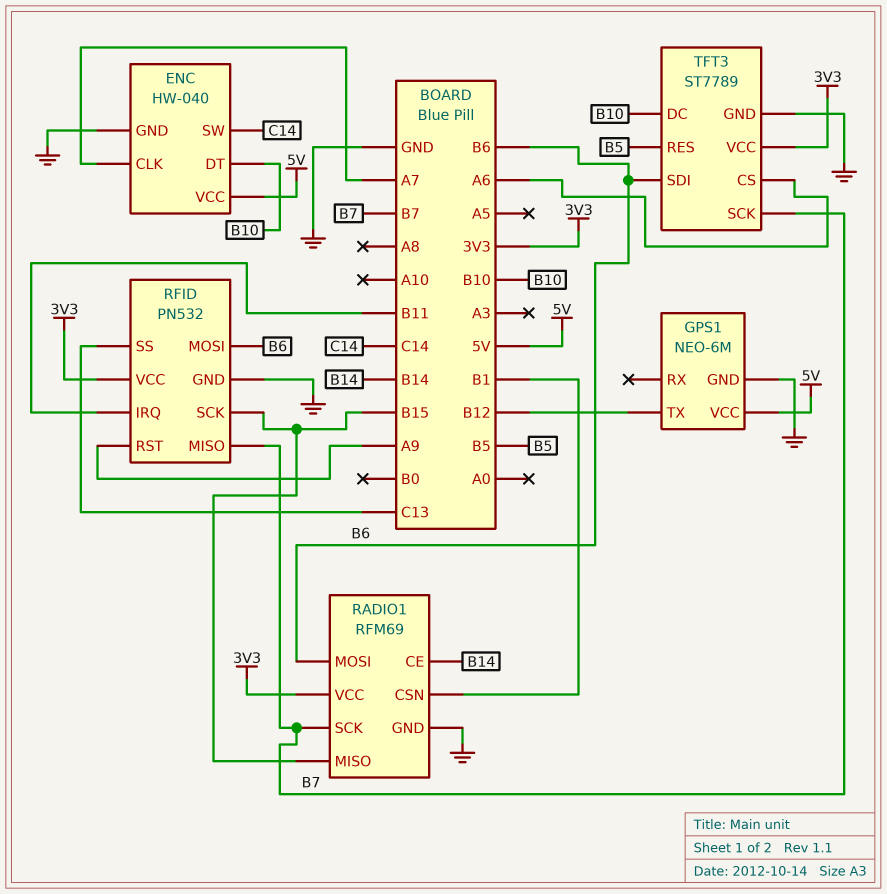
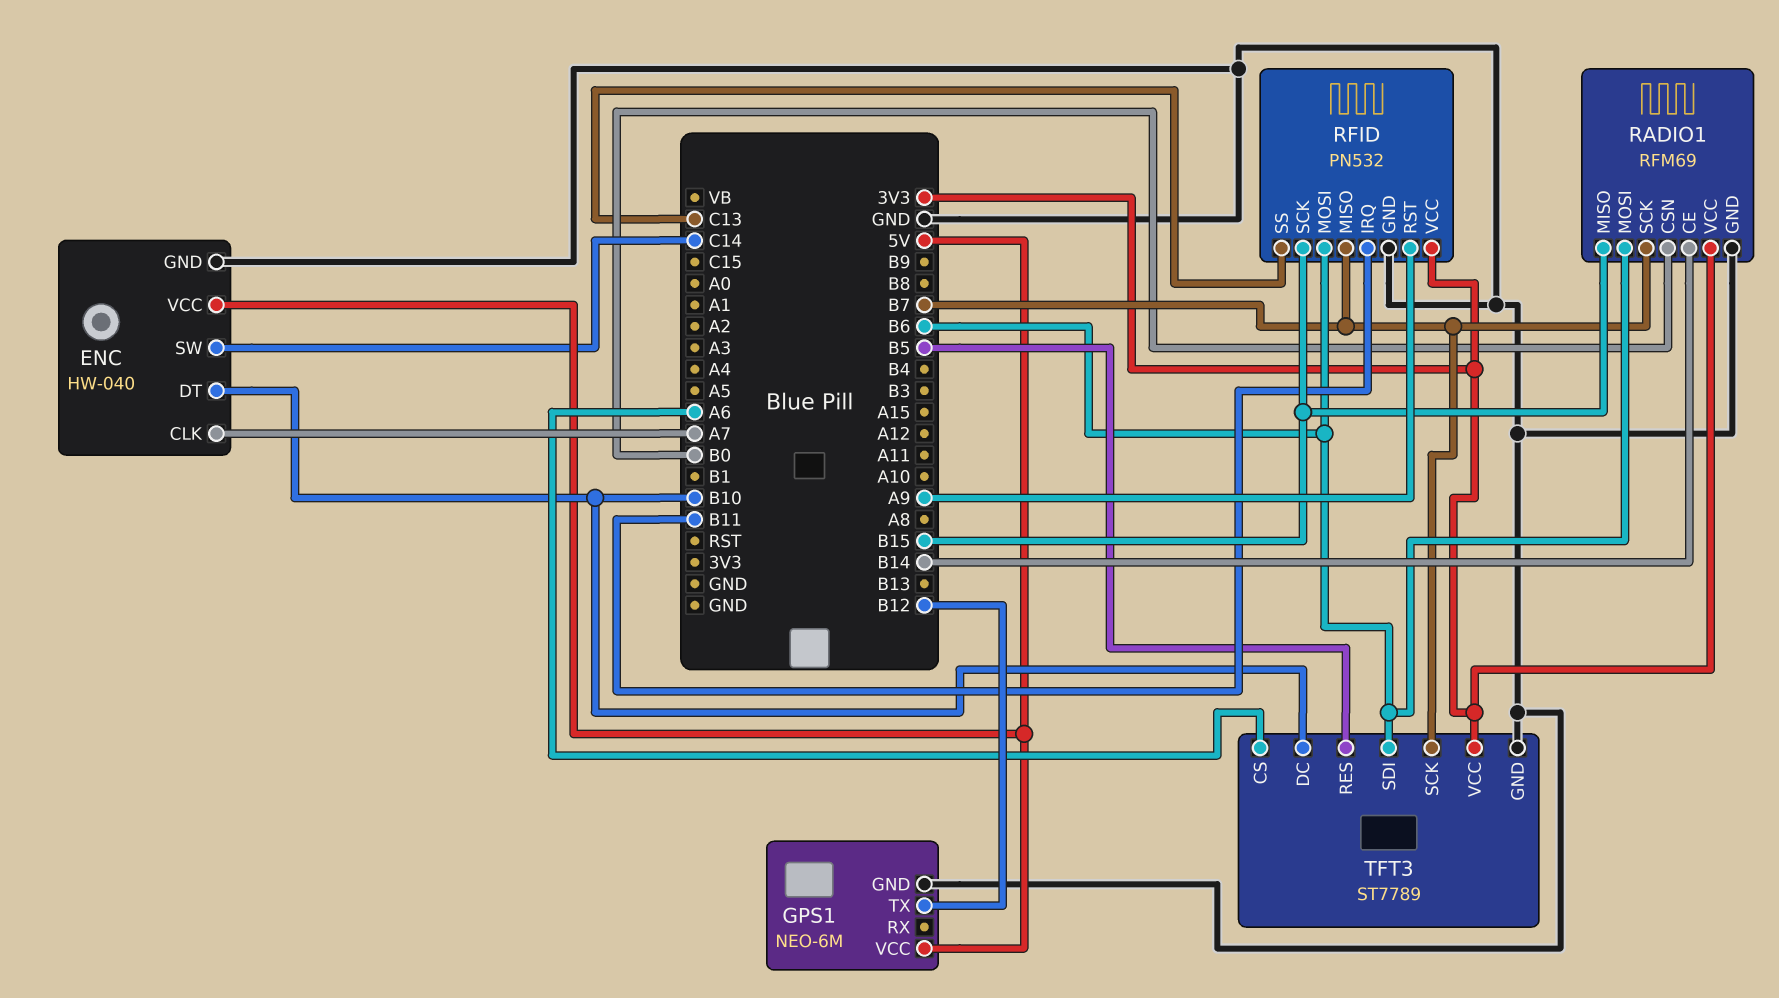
RADIO1 pin CSN: B1 -> B0

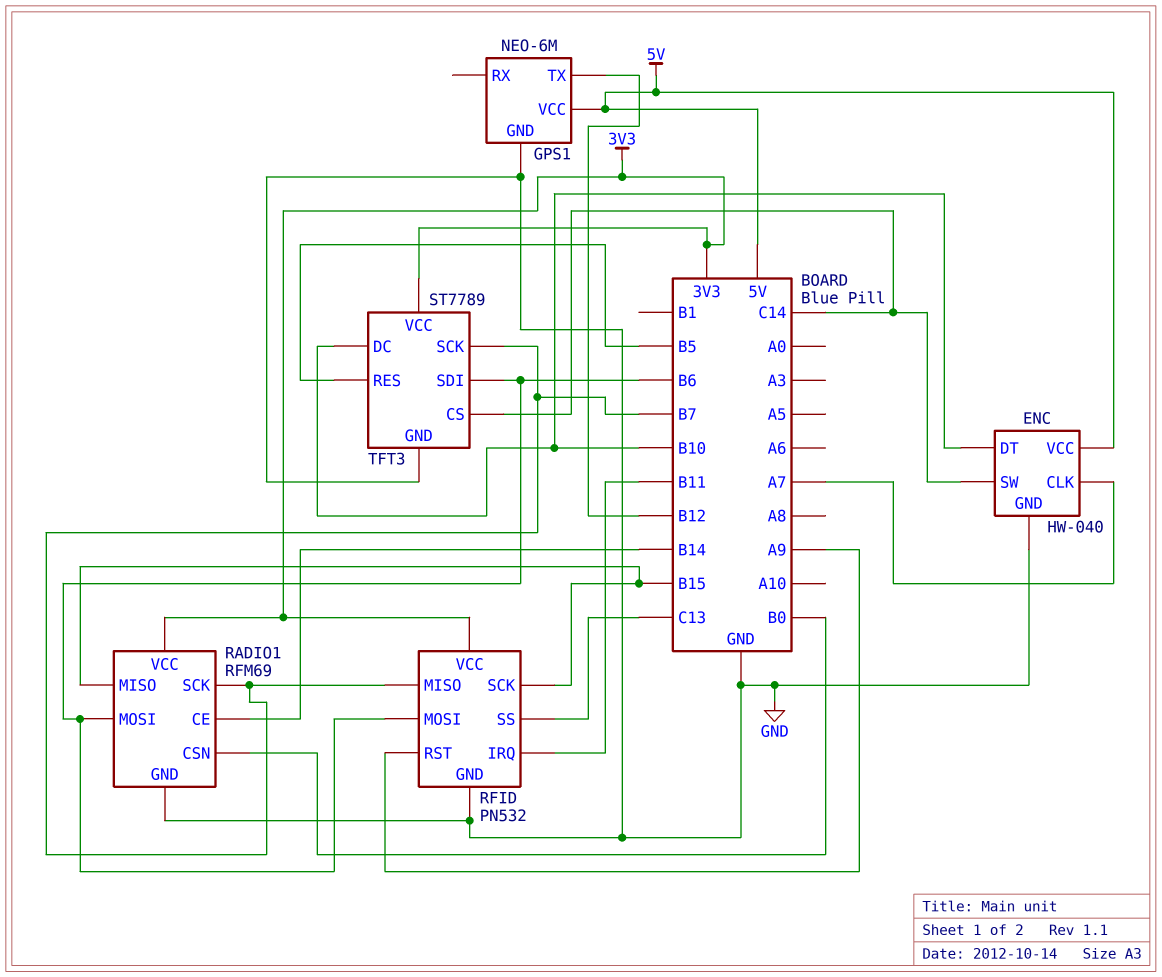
TFT3 pin CS: A6 -> C14

